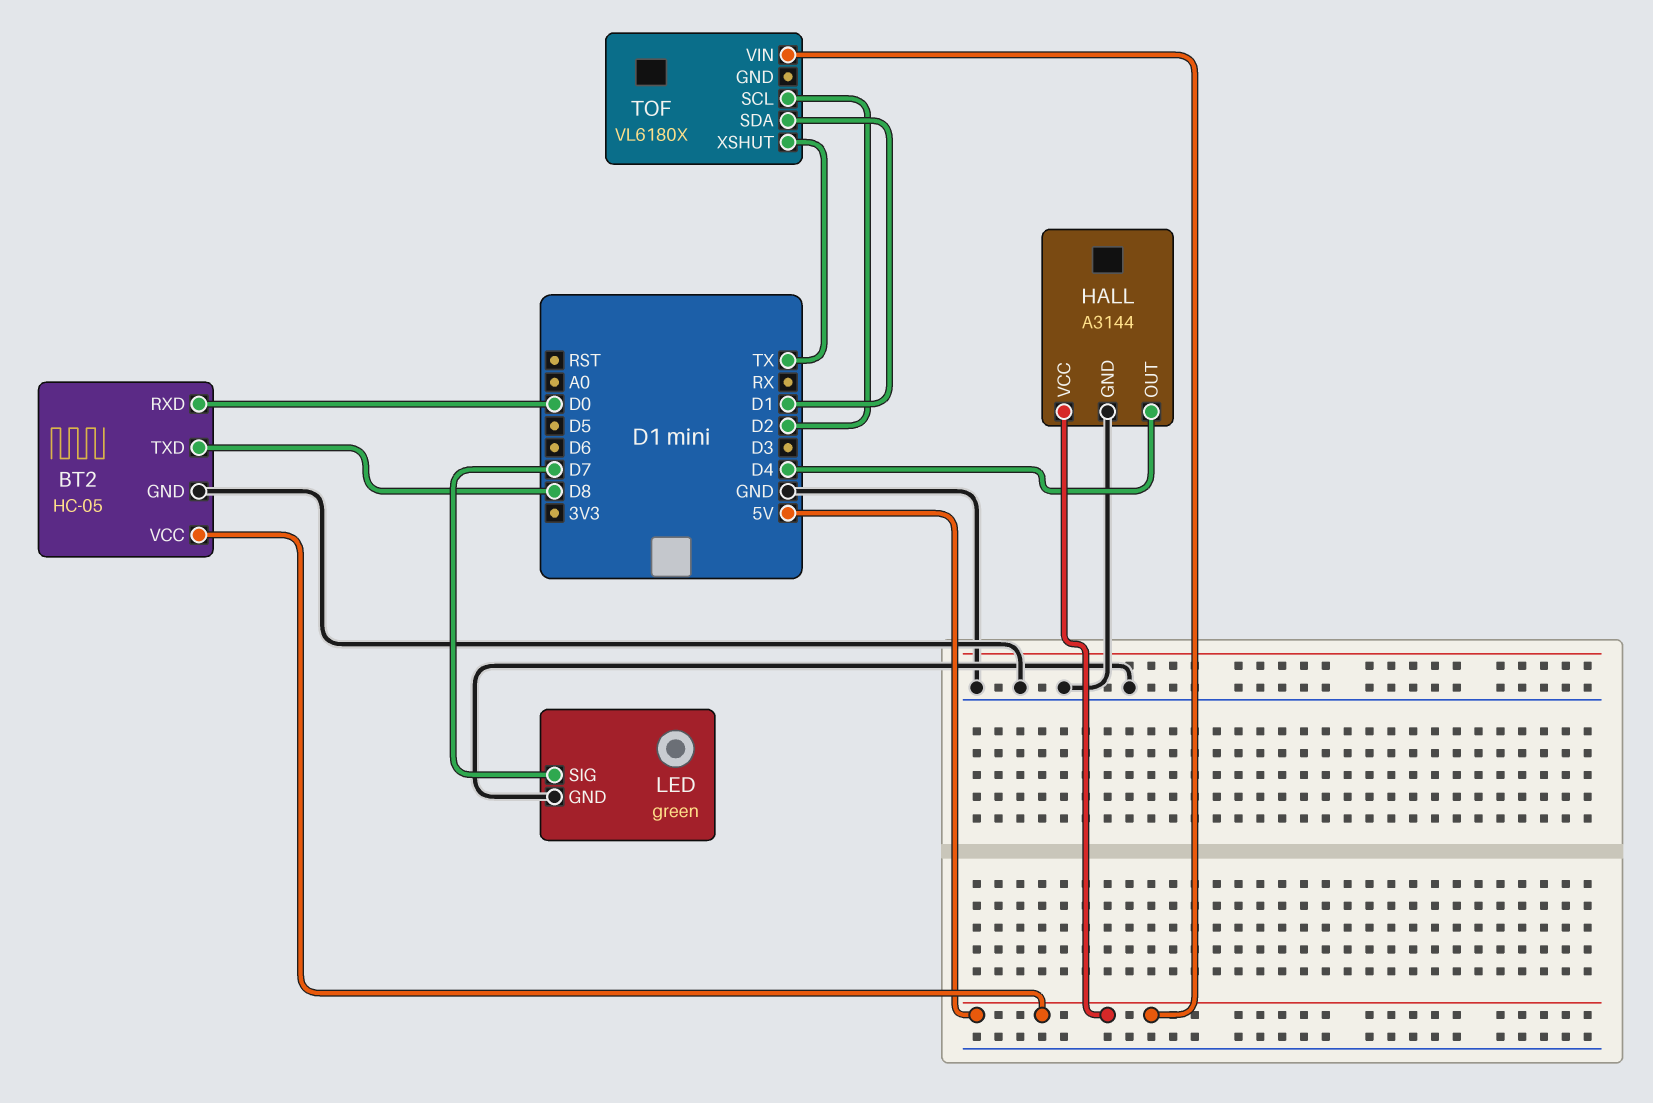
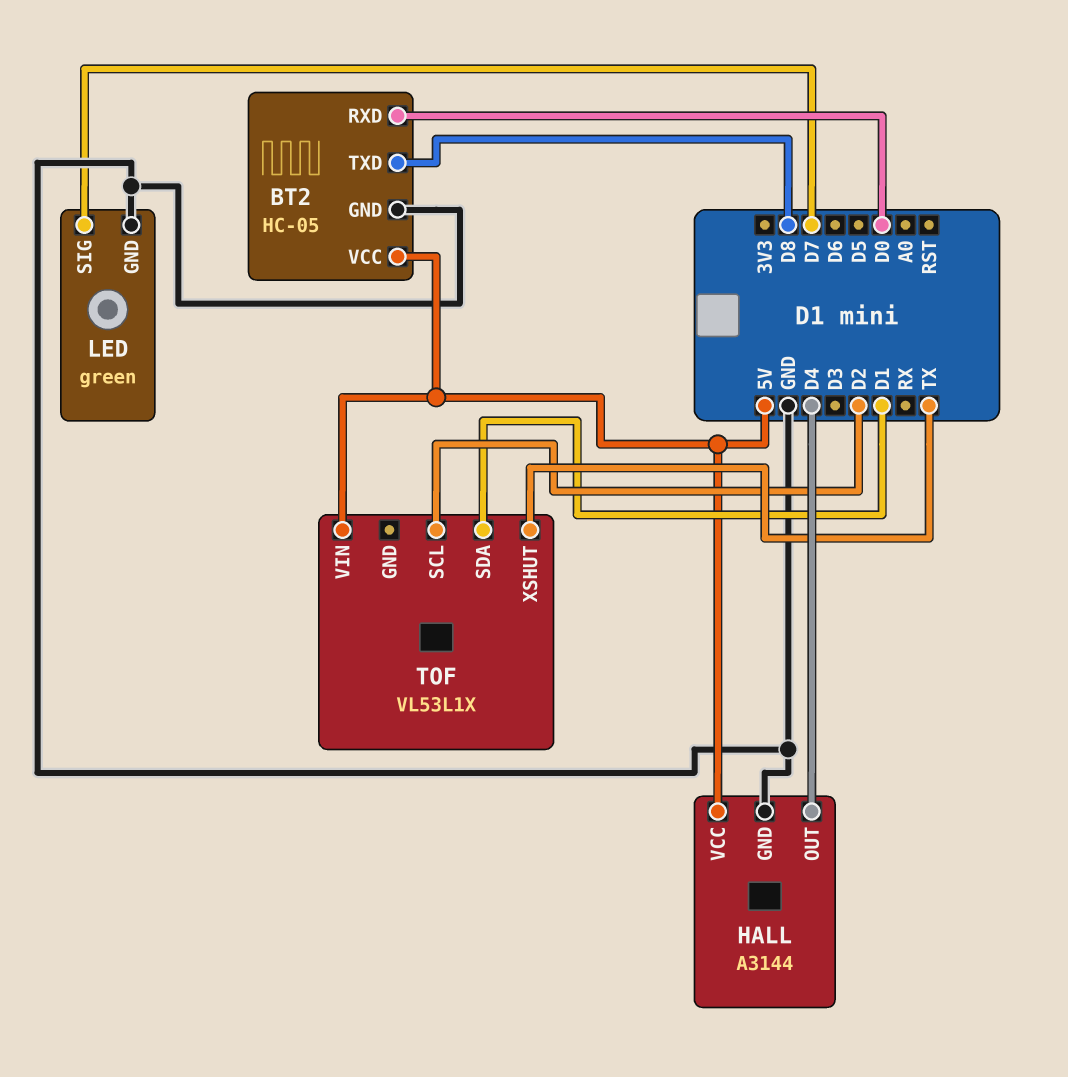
TOF: VL6180X -> VL53L1X

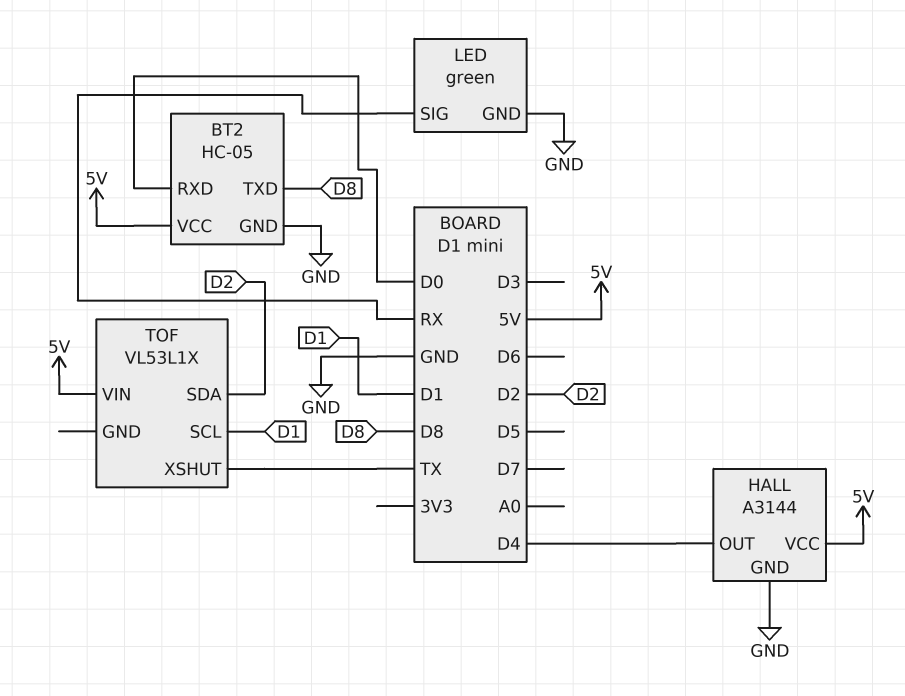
LED pin SIG: D7 -> RX
TOF pin SCL: D2 -> D1
TOF pin SDA: D1 -> D2

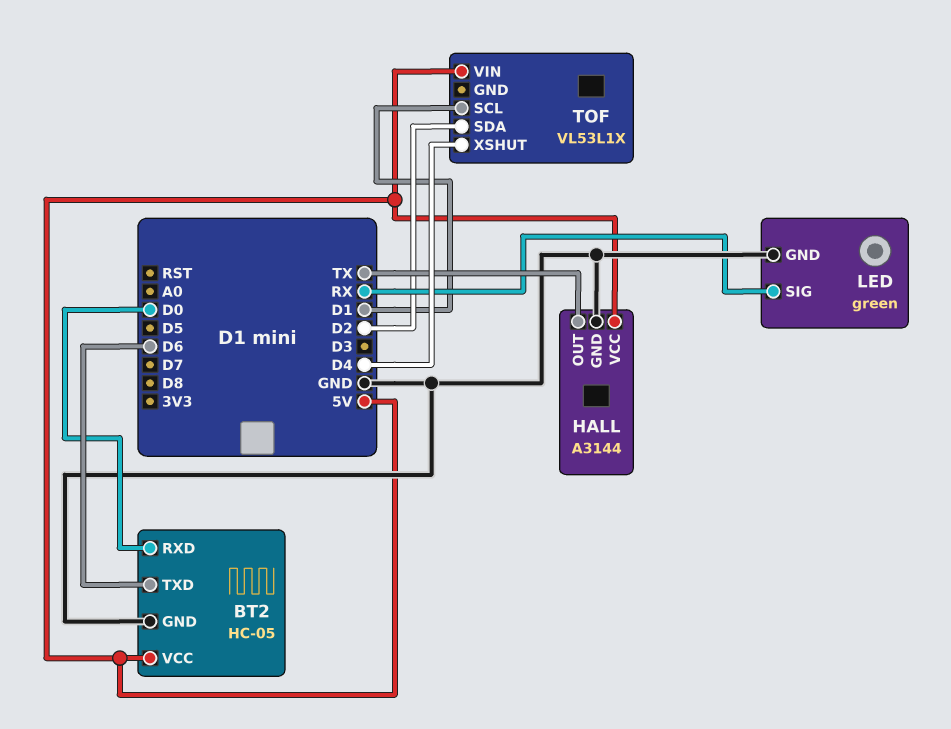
BT2 pin TXD: D8 -> D6
HALL pin OUT: D4 -> TX
TOF pin XSHUT: TX -> D4

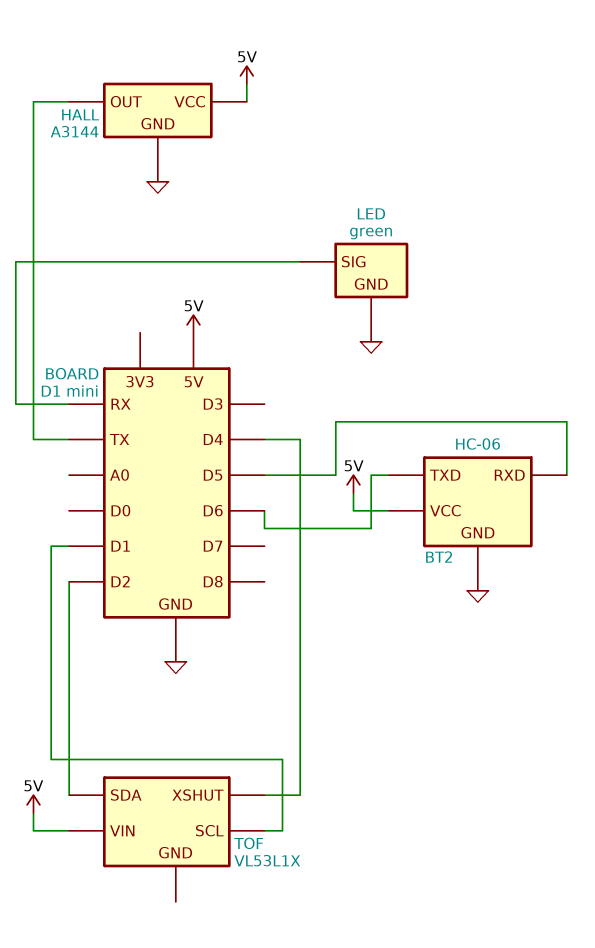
BT2: HC-05 -> HC-06
BT2 pin RXD: D0 -> D5

